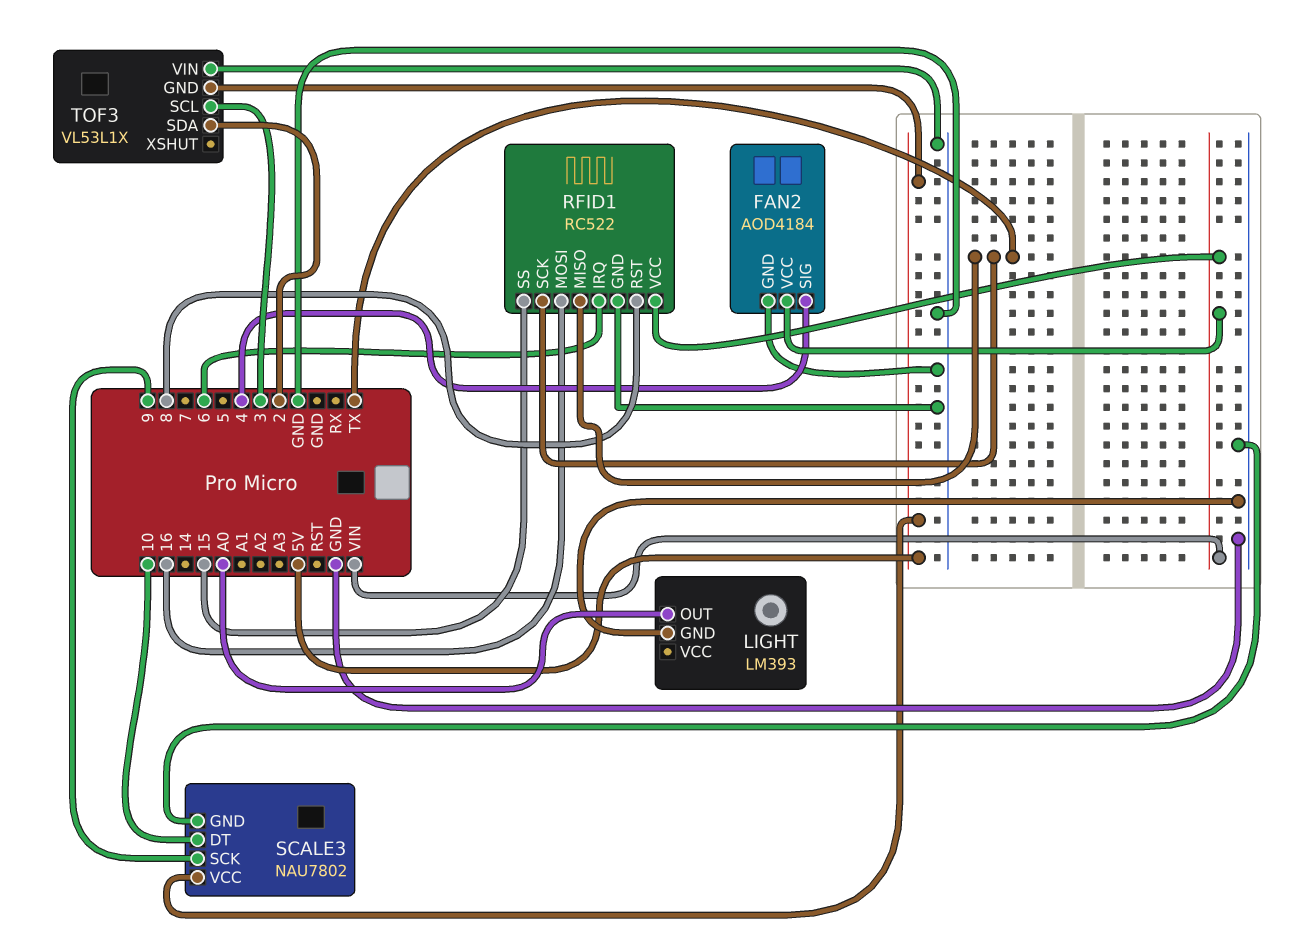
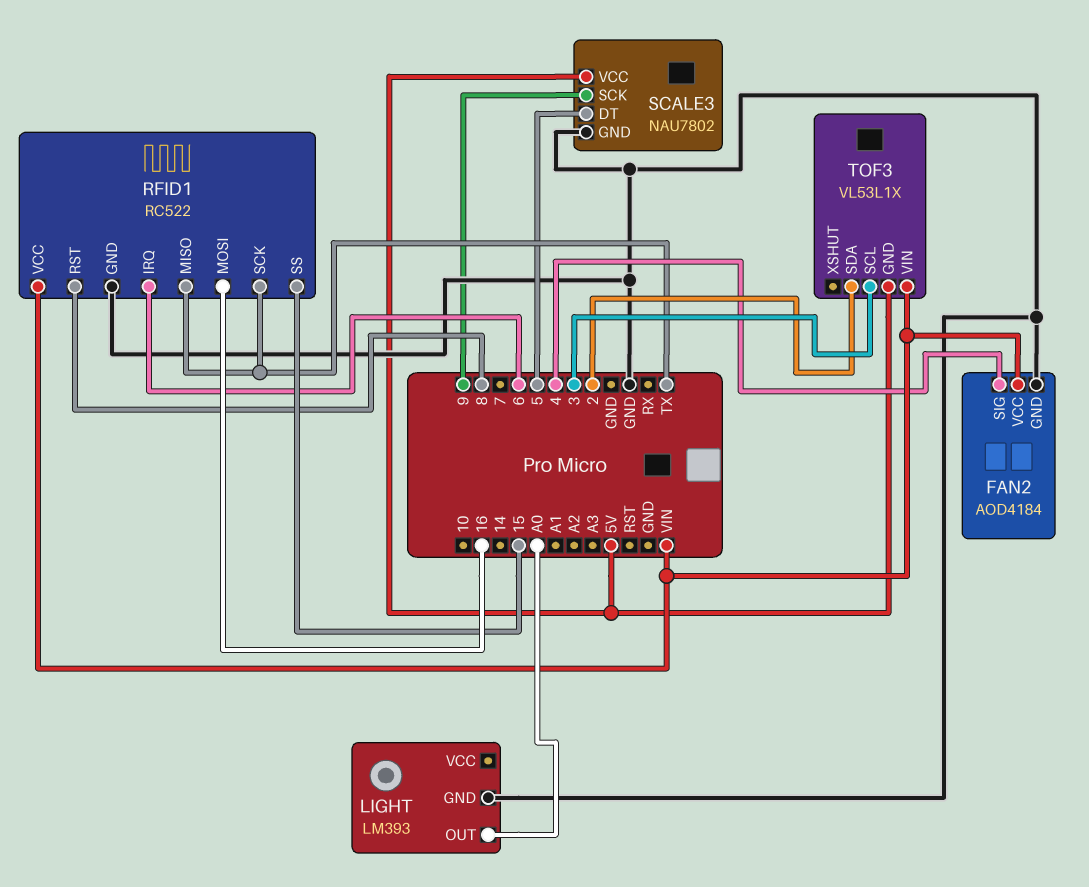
SCALE3 pin DT: 10 -> 5
TOF3 pin VIN: GND -> VIN

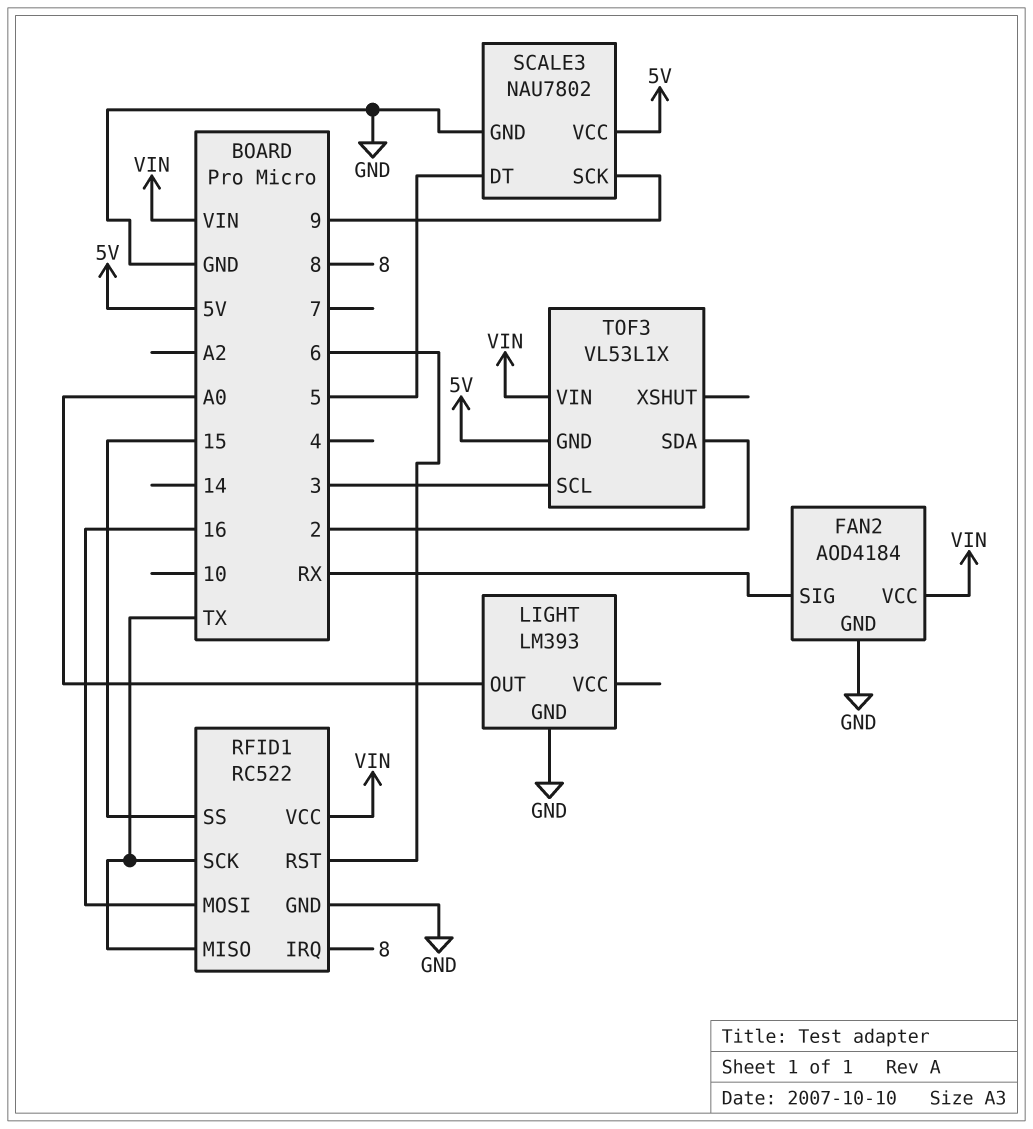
FAN2 pin SIG: 4 -> RX
RFID1 pin IRQ: 6 -> 8
RFID1 pin RST: 8 -> 6

